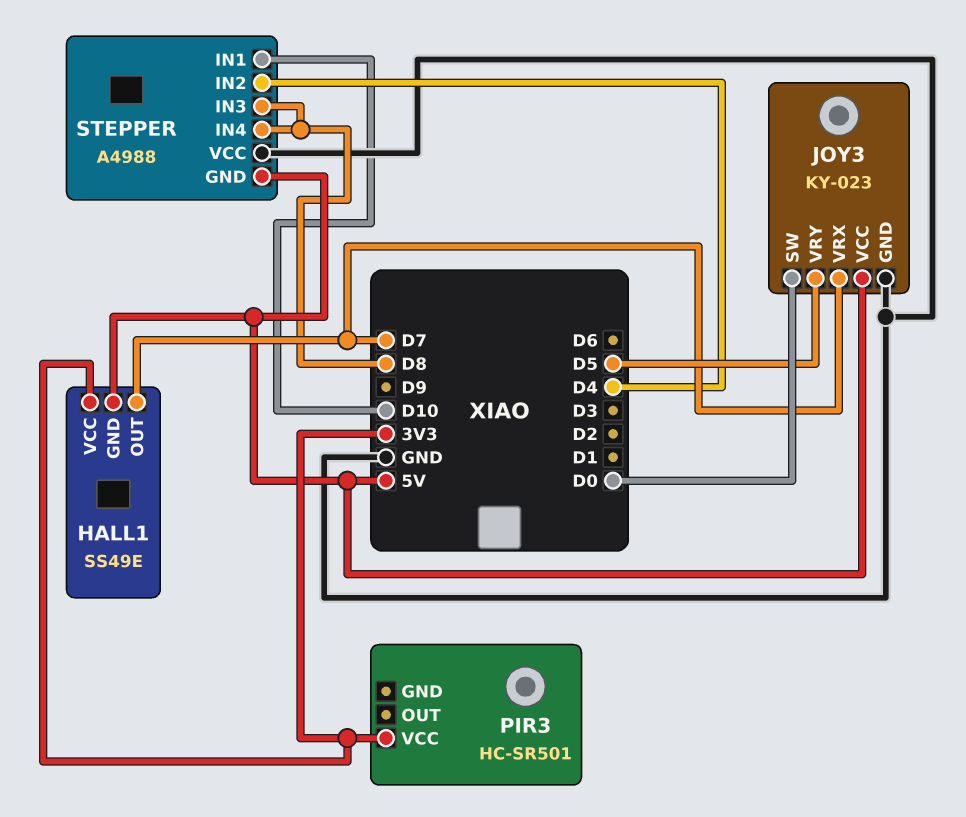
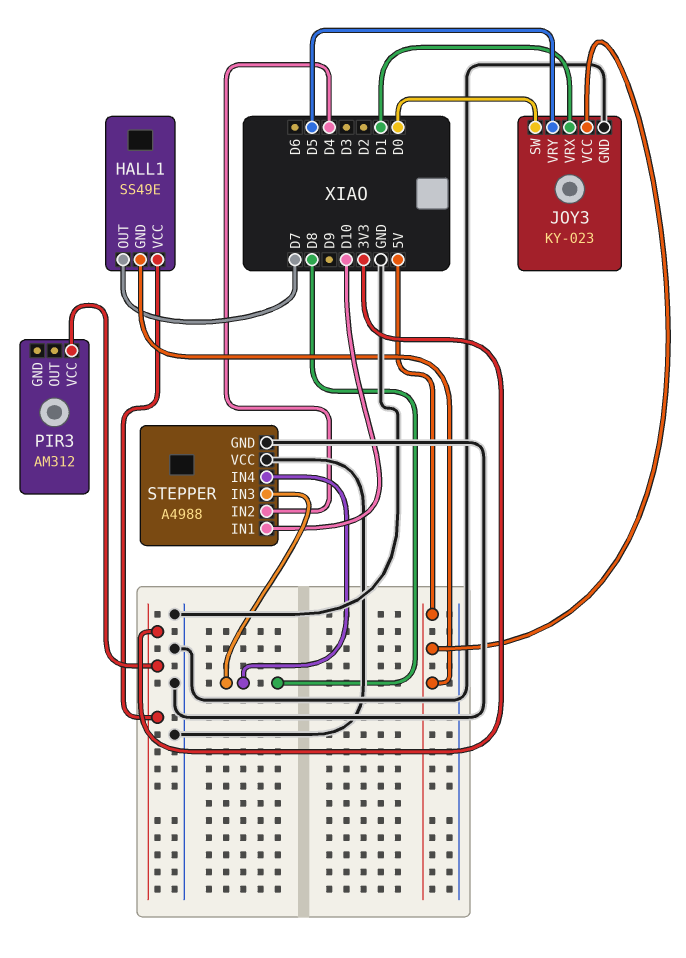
JOY3 pin VRX: D7 -> D1
PIR3: HC-SR501 -> AM312
STEPPER pin GND: 5V -> GND

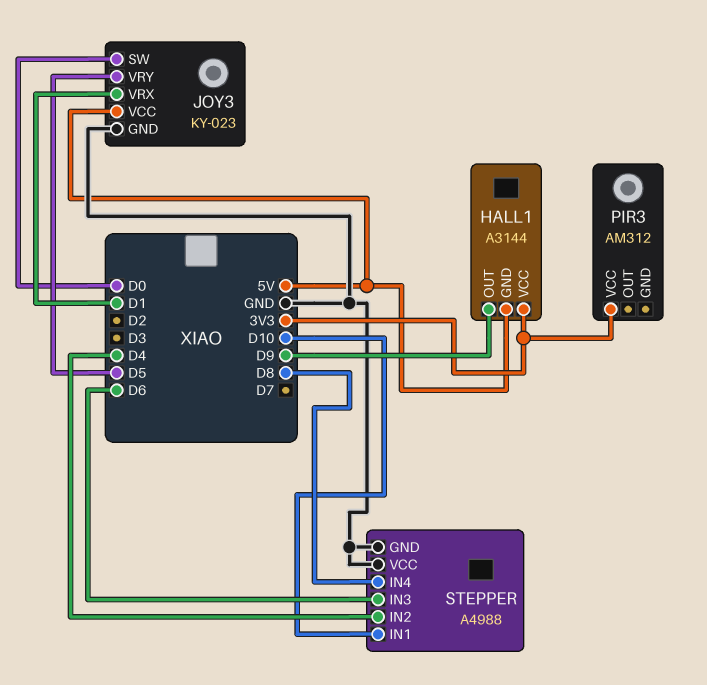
HALL1: SS49E -> A3144
HALL1 pin OUT: D7 -> D9
STEPPER pin IN3: D8 -> D6

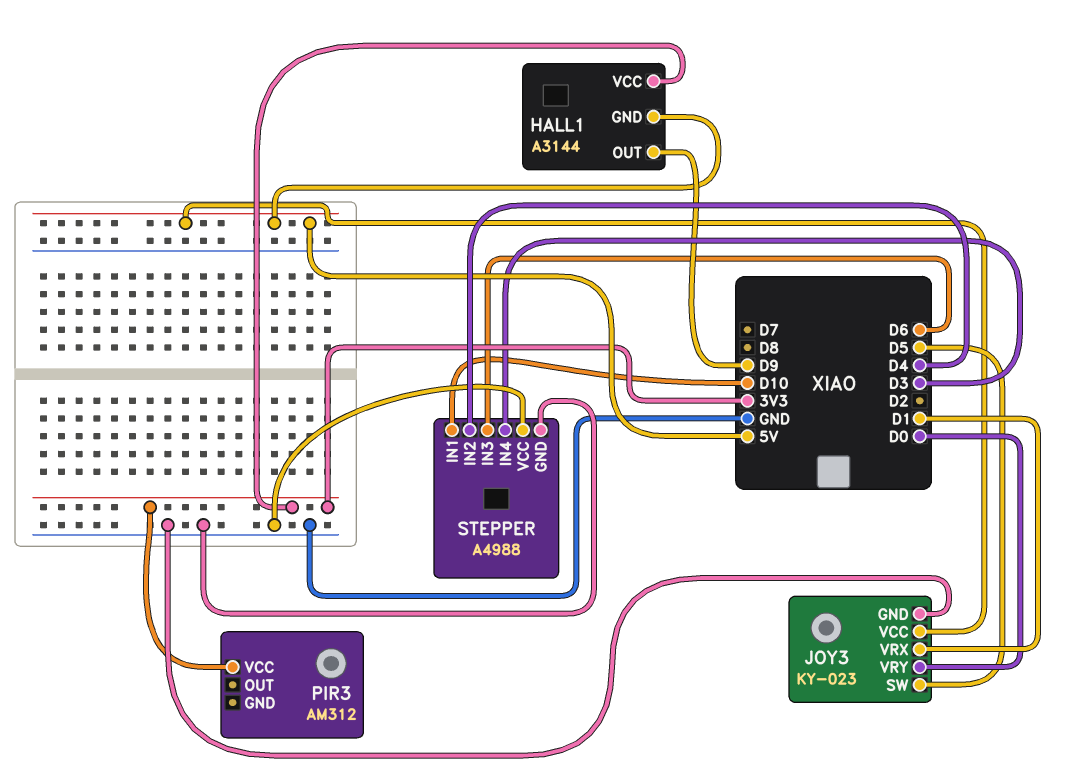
JOY3 pin SW: D0 -> D5
JOY3 pin VRY: D5 -> D0
STEPPER pin IN4: D8 -> D3

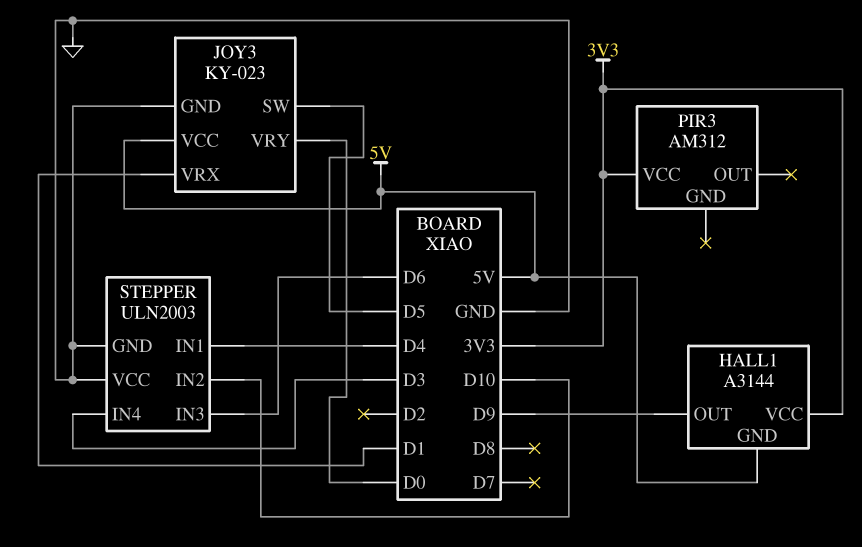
STEPPER: A4988 -> ULN2003
STEPPER pin IN1: D10 -> D4
STEPPER pin IN2: D4 -> D10

